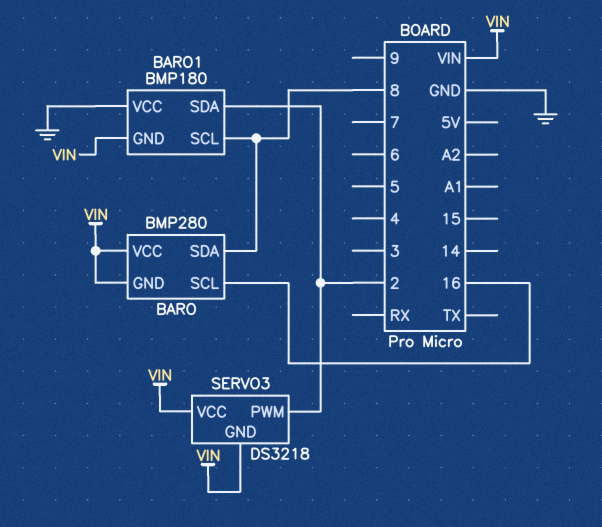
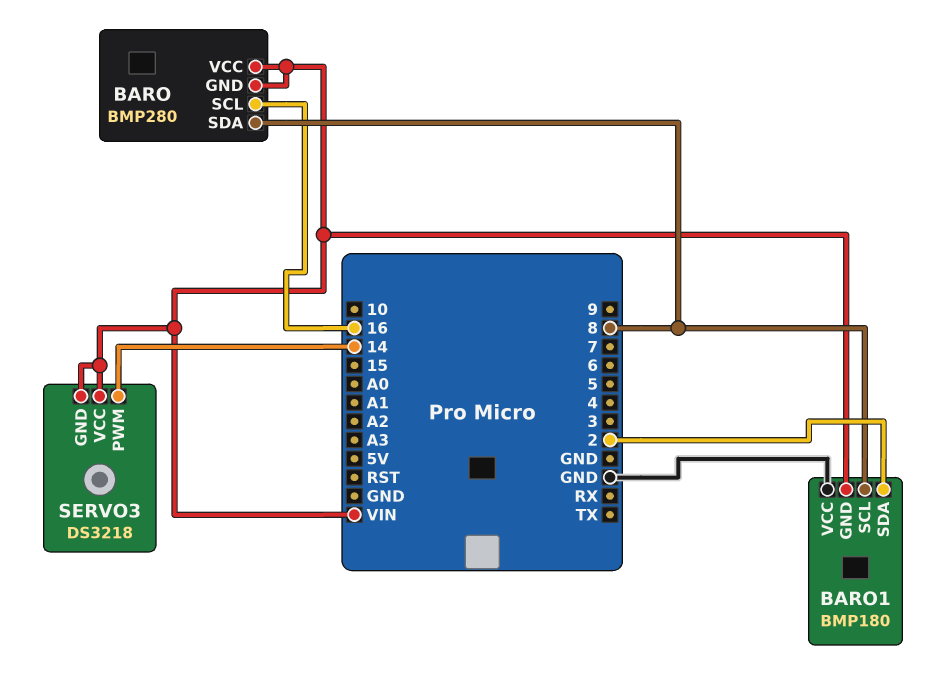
SERVO3 pin PWM: 2 -> 14

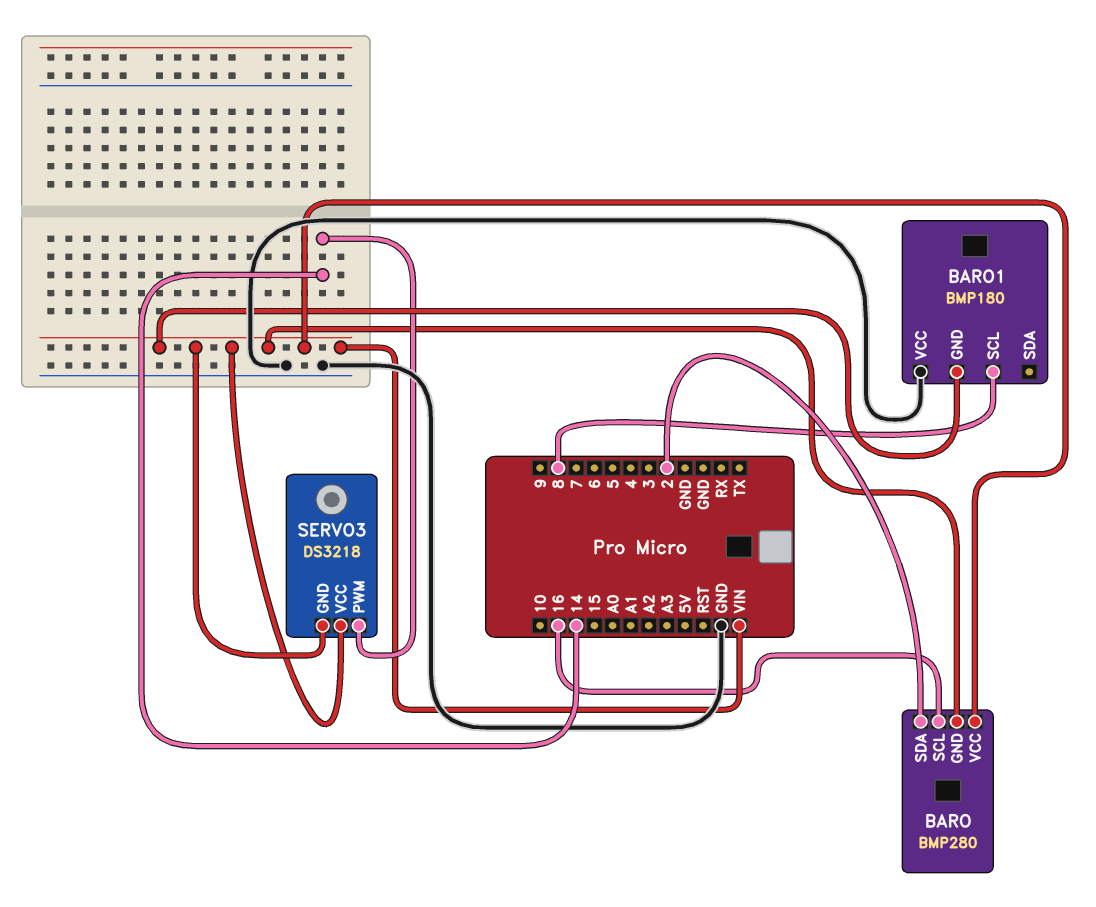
BARO pin SDA: 8 -> 2
BARO1 pin SDA: 2 -> none

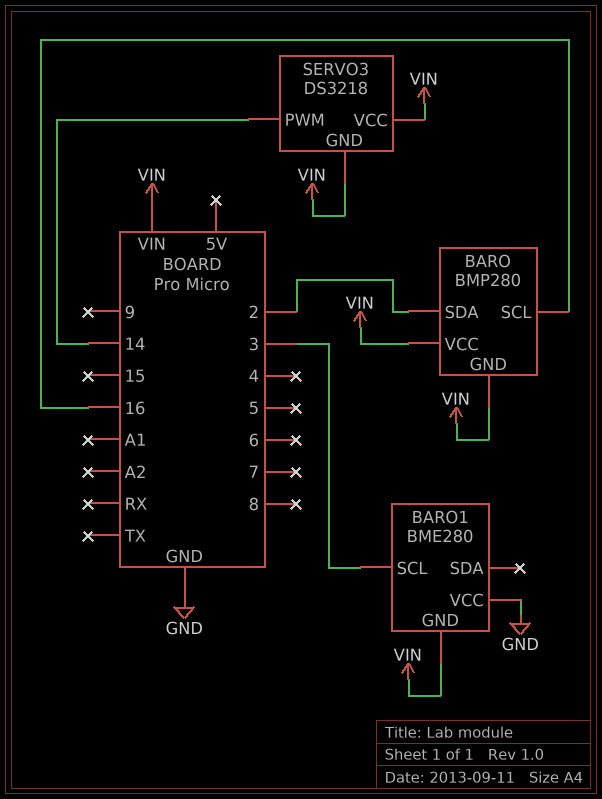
BARO1: BMP180 -> BME280
BARO1 pin SCL: 8 -> 3

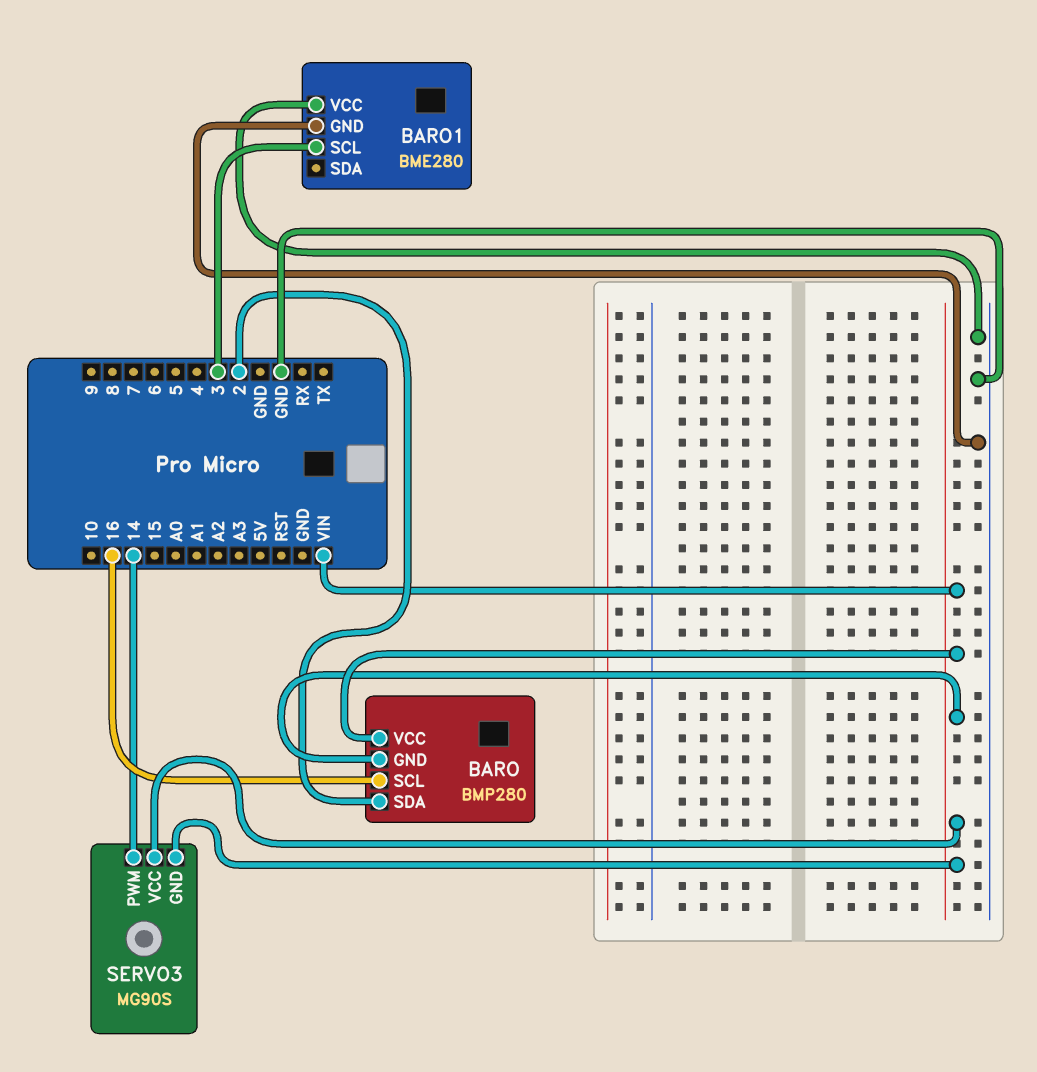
BARO1 pin GND: VIN -> GND
SERVO3: DS3218 -> MG90S

